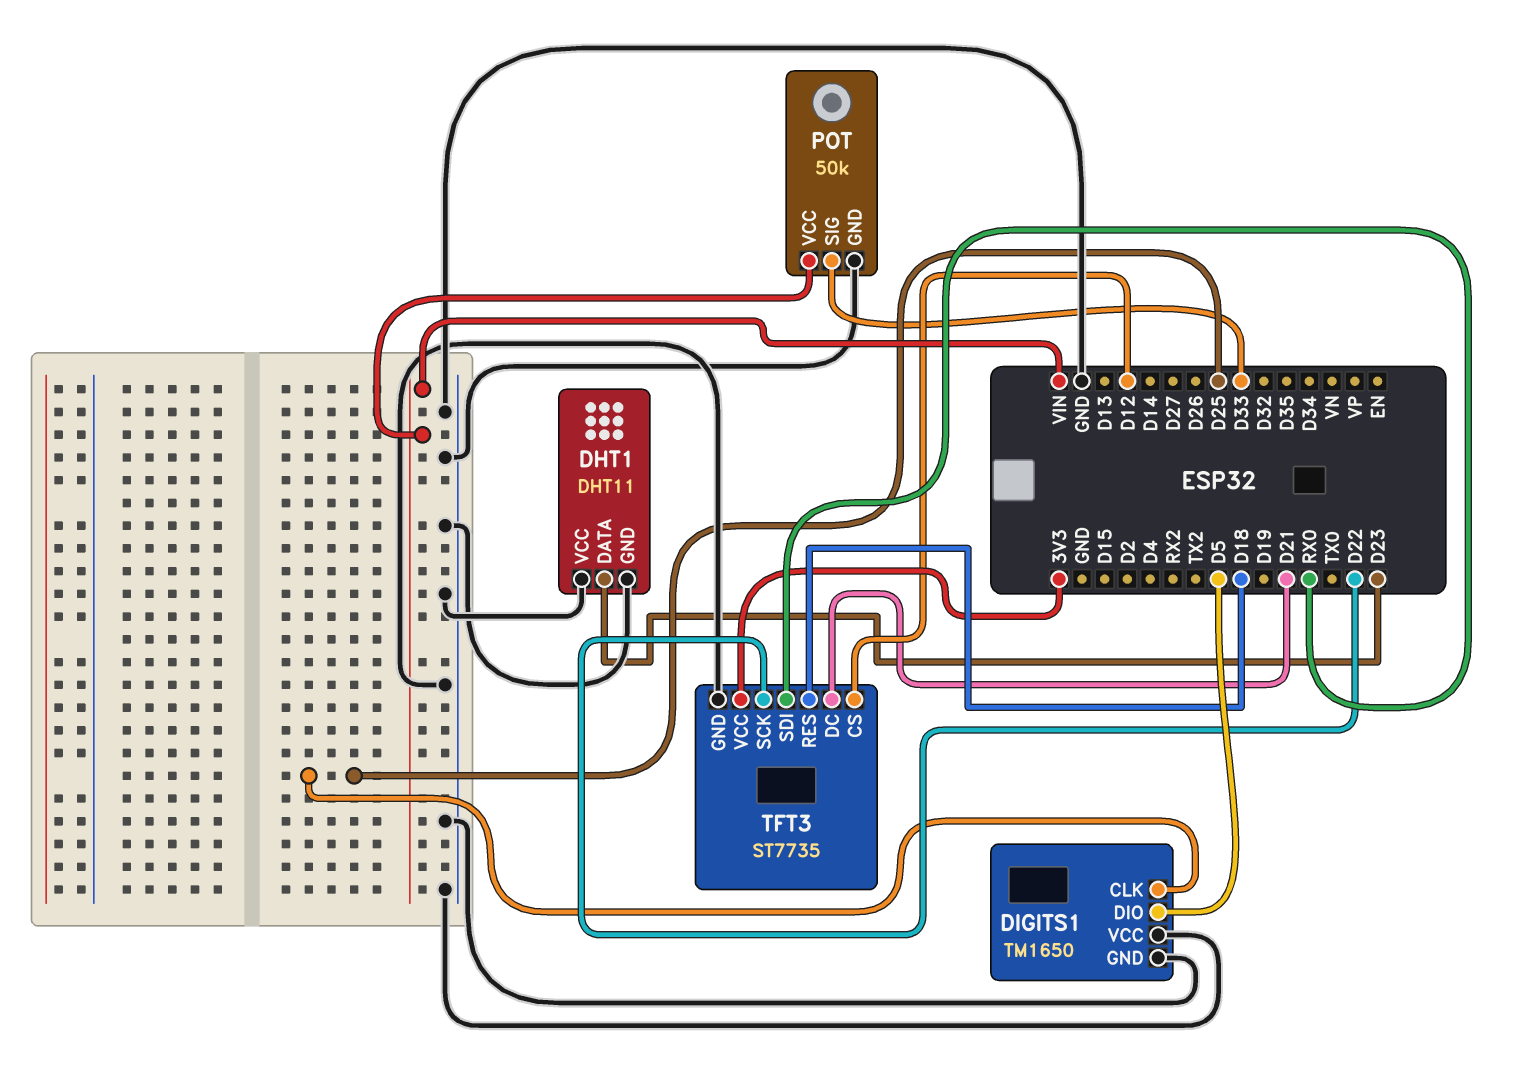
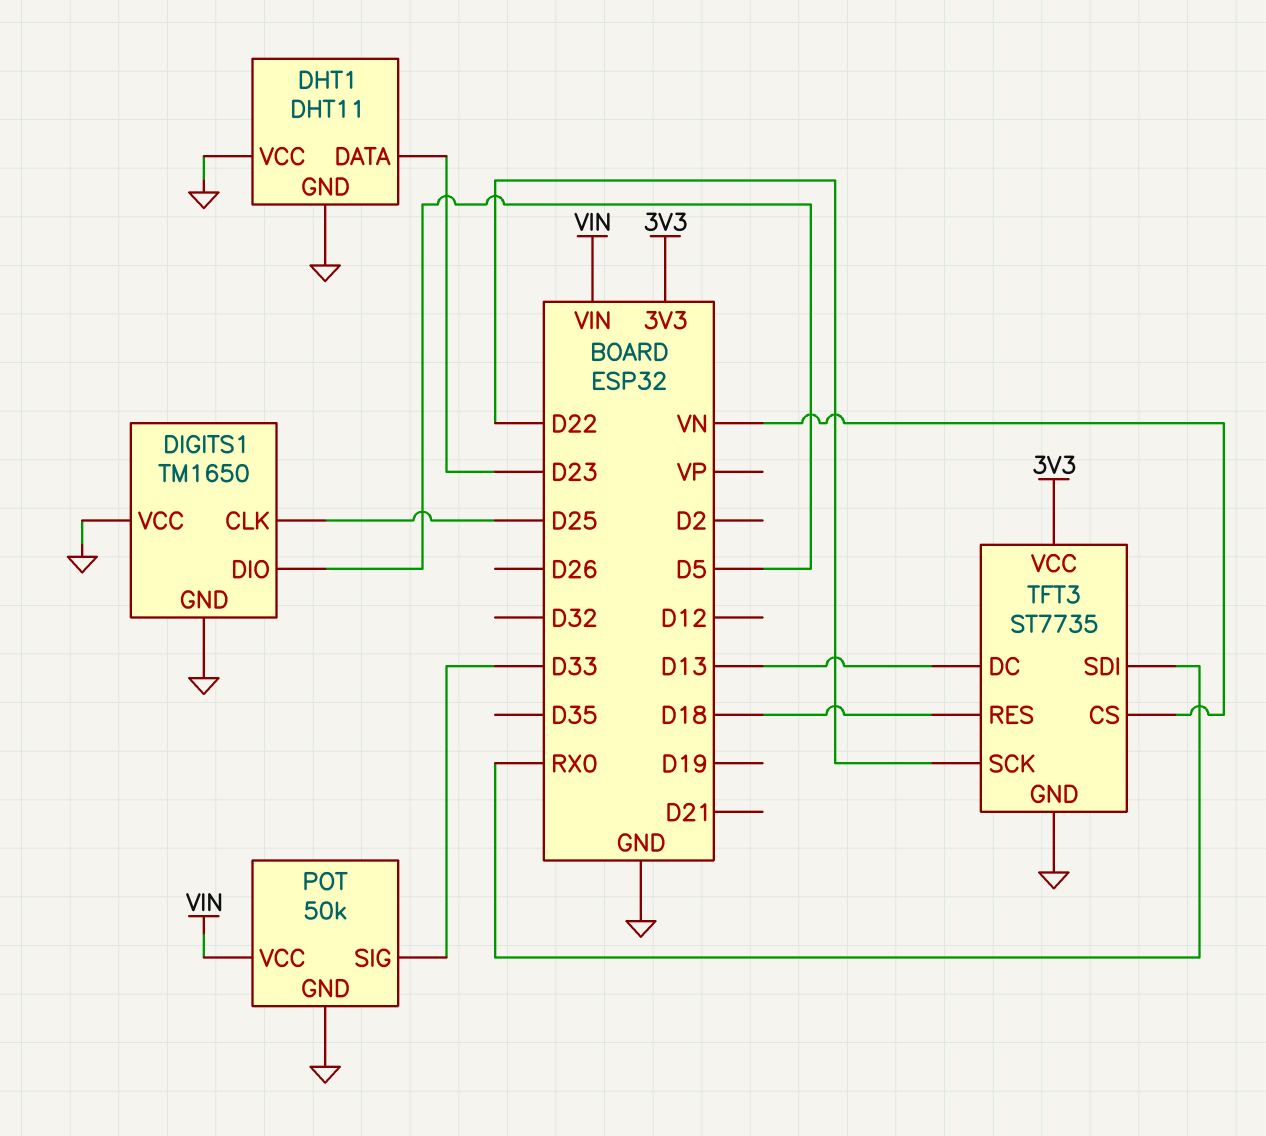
TFT3 pin CS: D12 -> VN
TFT3 pin DC: D21 -> D13

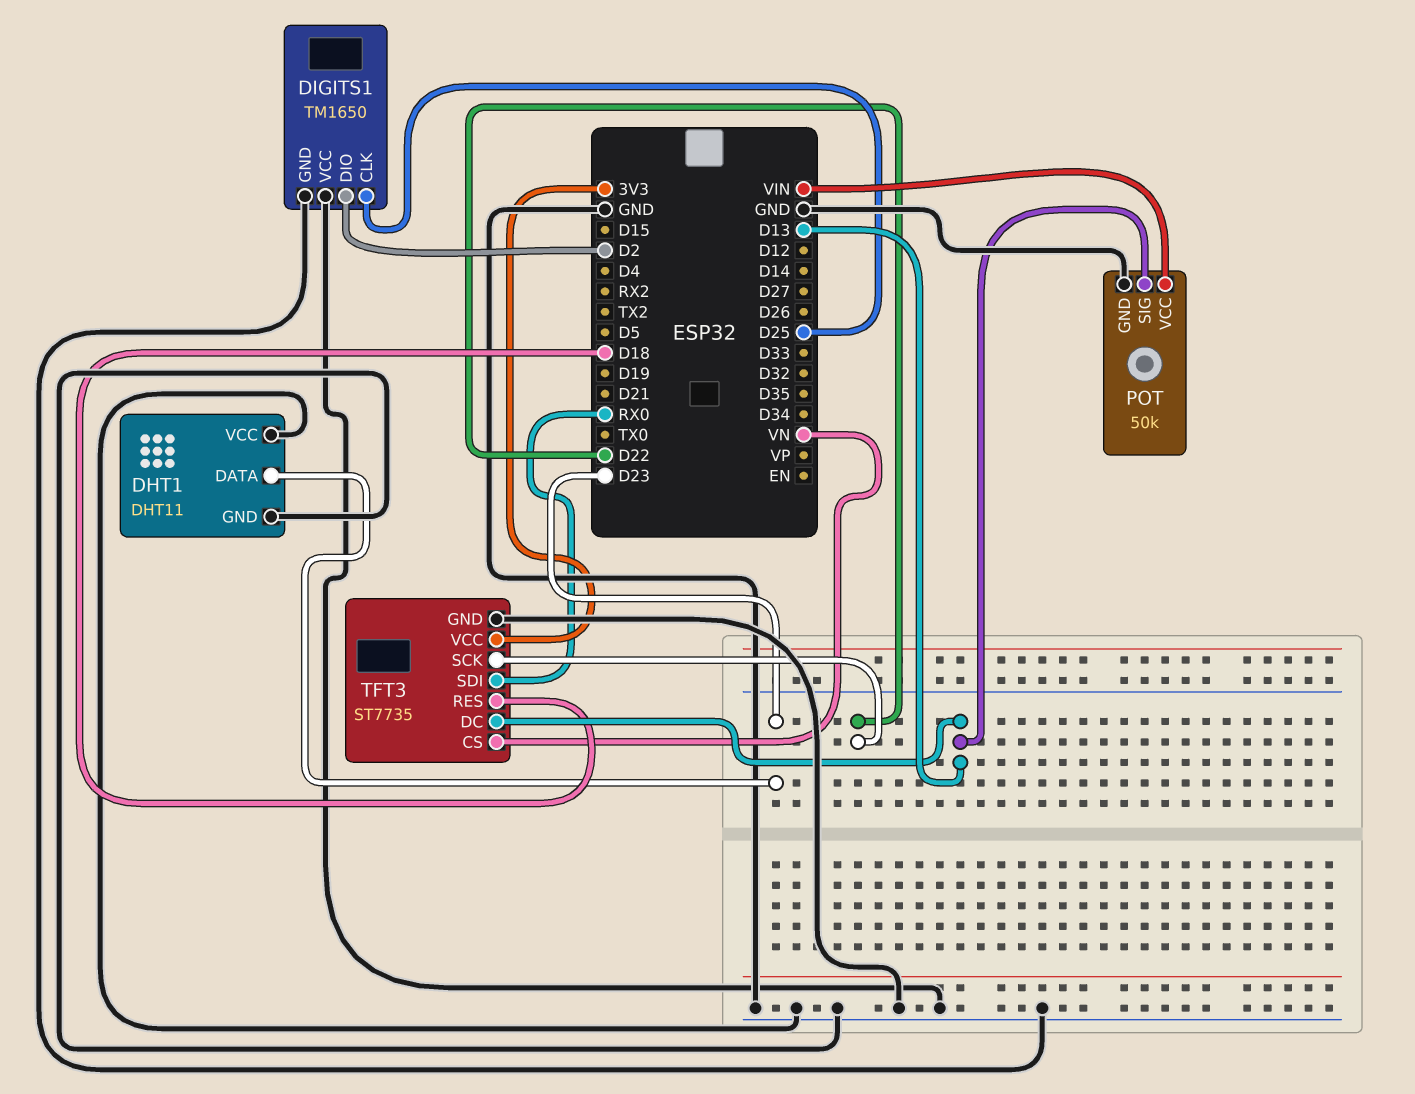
DIGITS1 pin DIO: D5 -> D2
POT pin SIG: D33 -> D13

